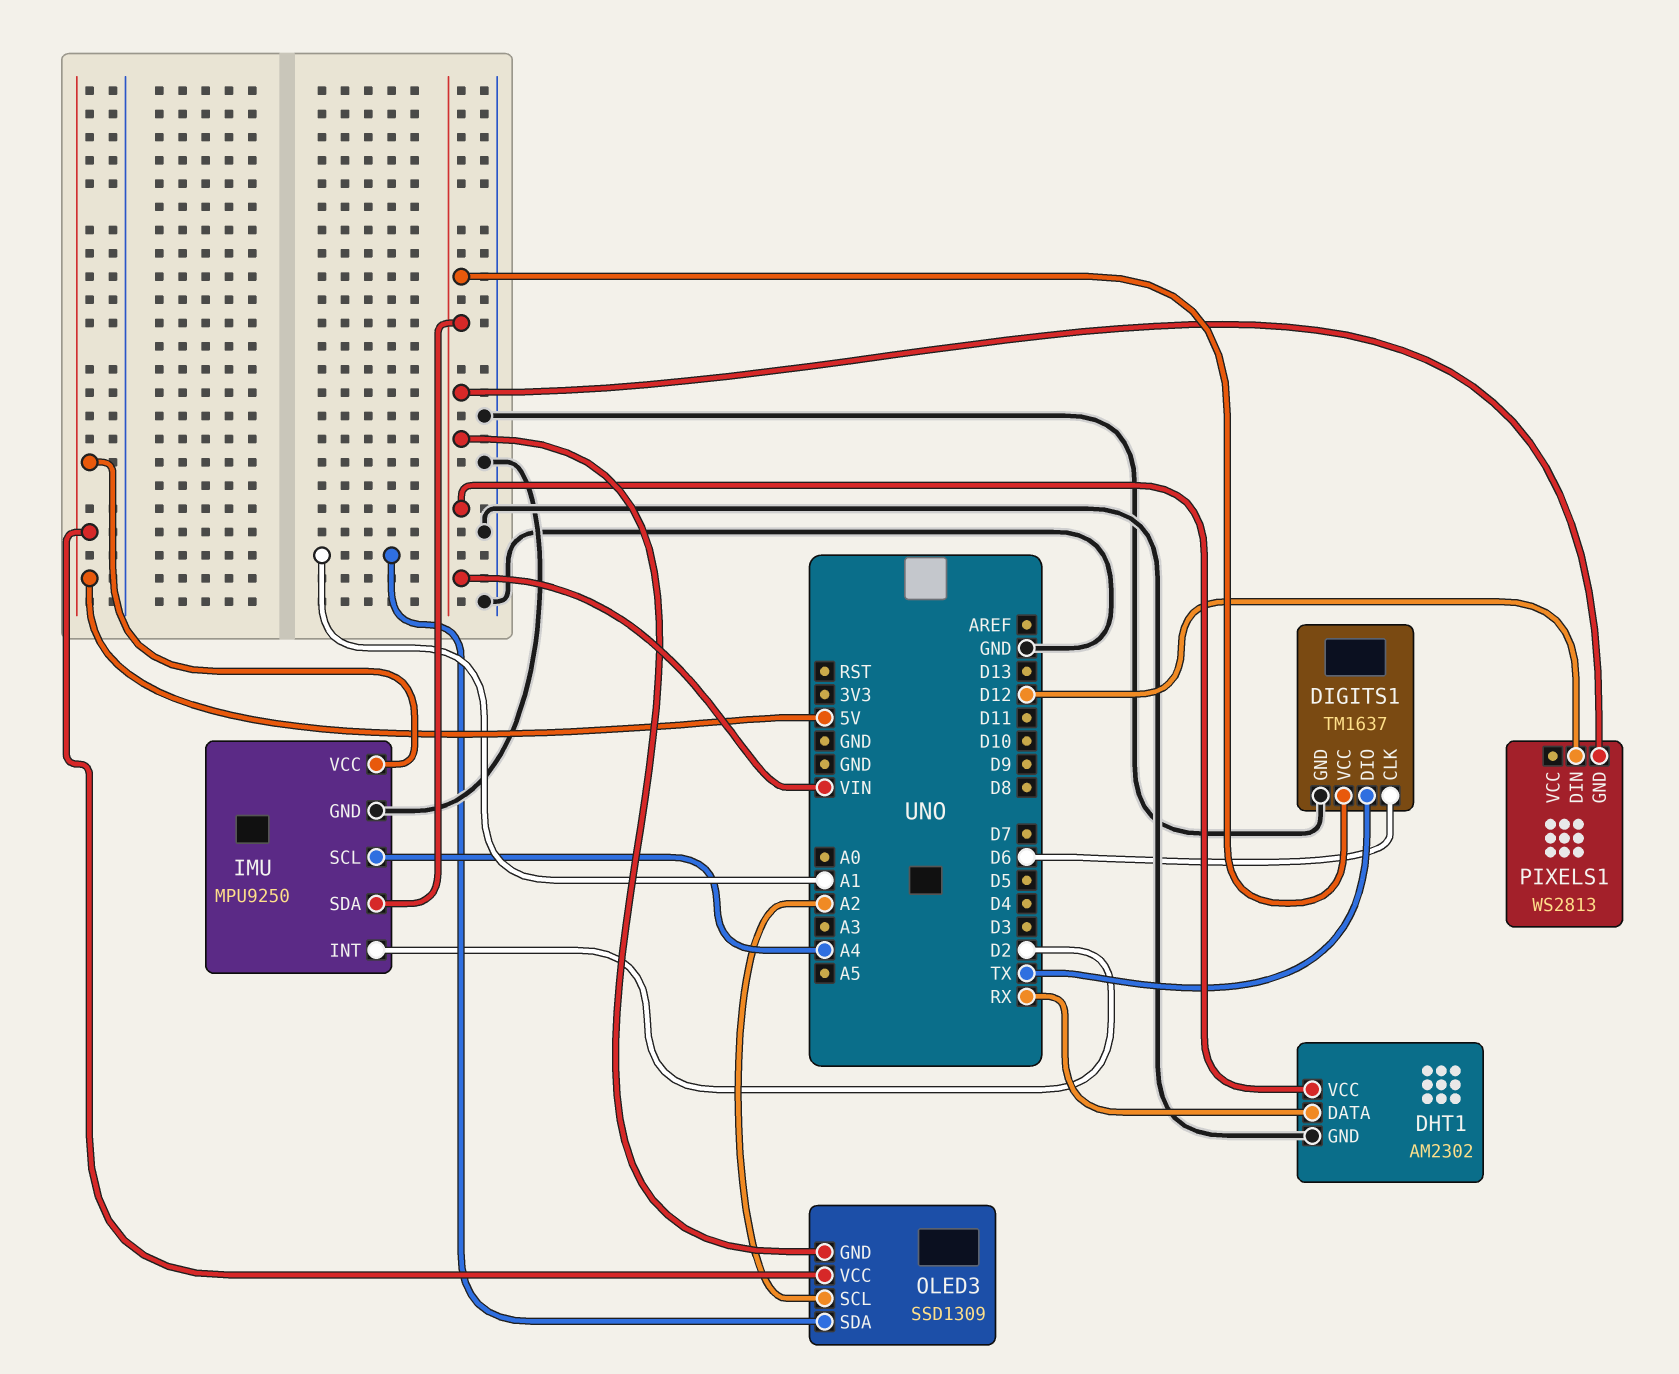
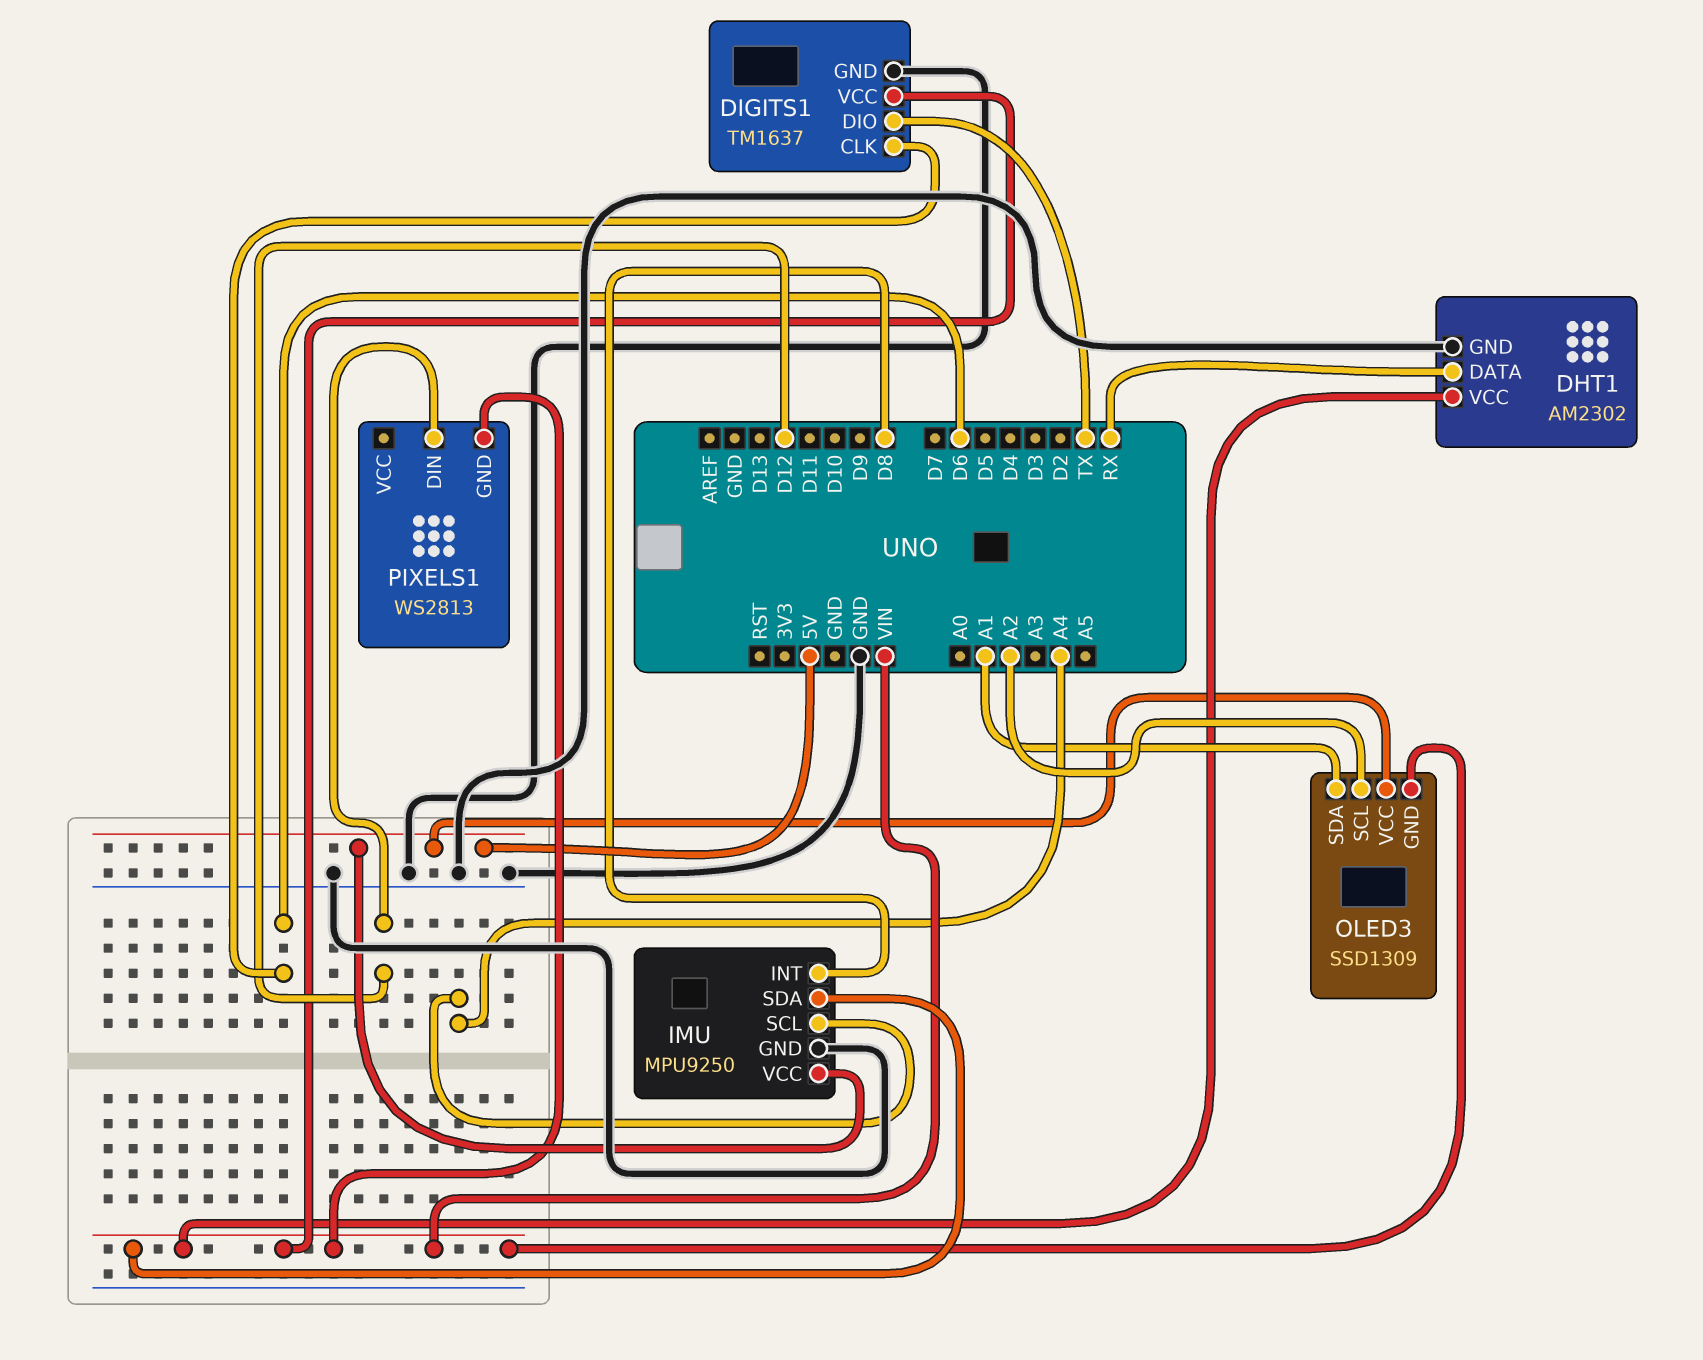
IMU pin INT: D2 -> D8

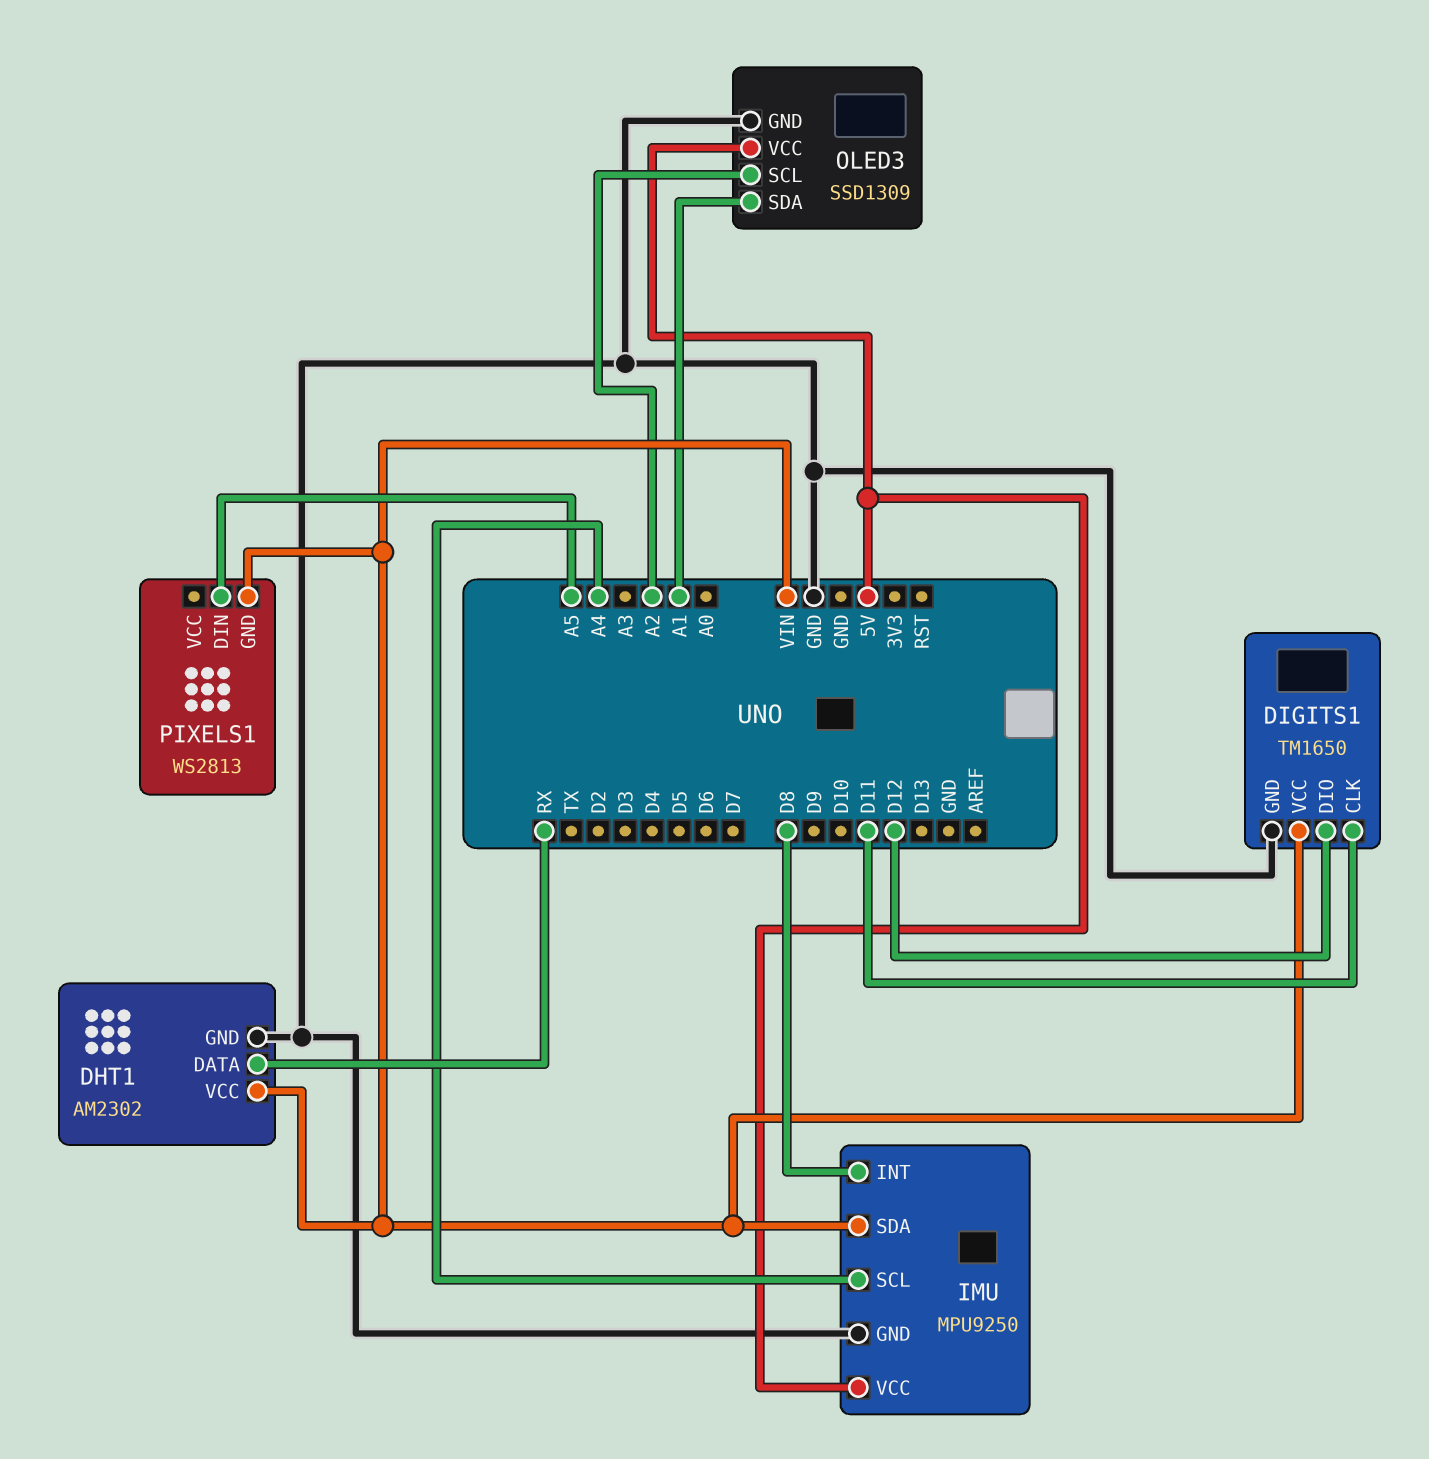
DIGITS1: TM1637 -> TM1650
DIGITS1 pin CLK: D6 -> D11
DIGITS1 pin DIO: TX -> D12
OLED3 pin GND: VIN -> GND
PIXELS1 pin DIN: D12 -> A5

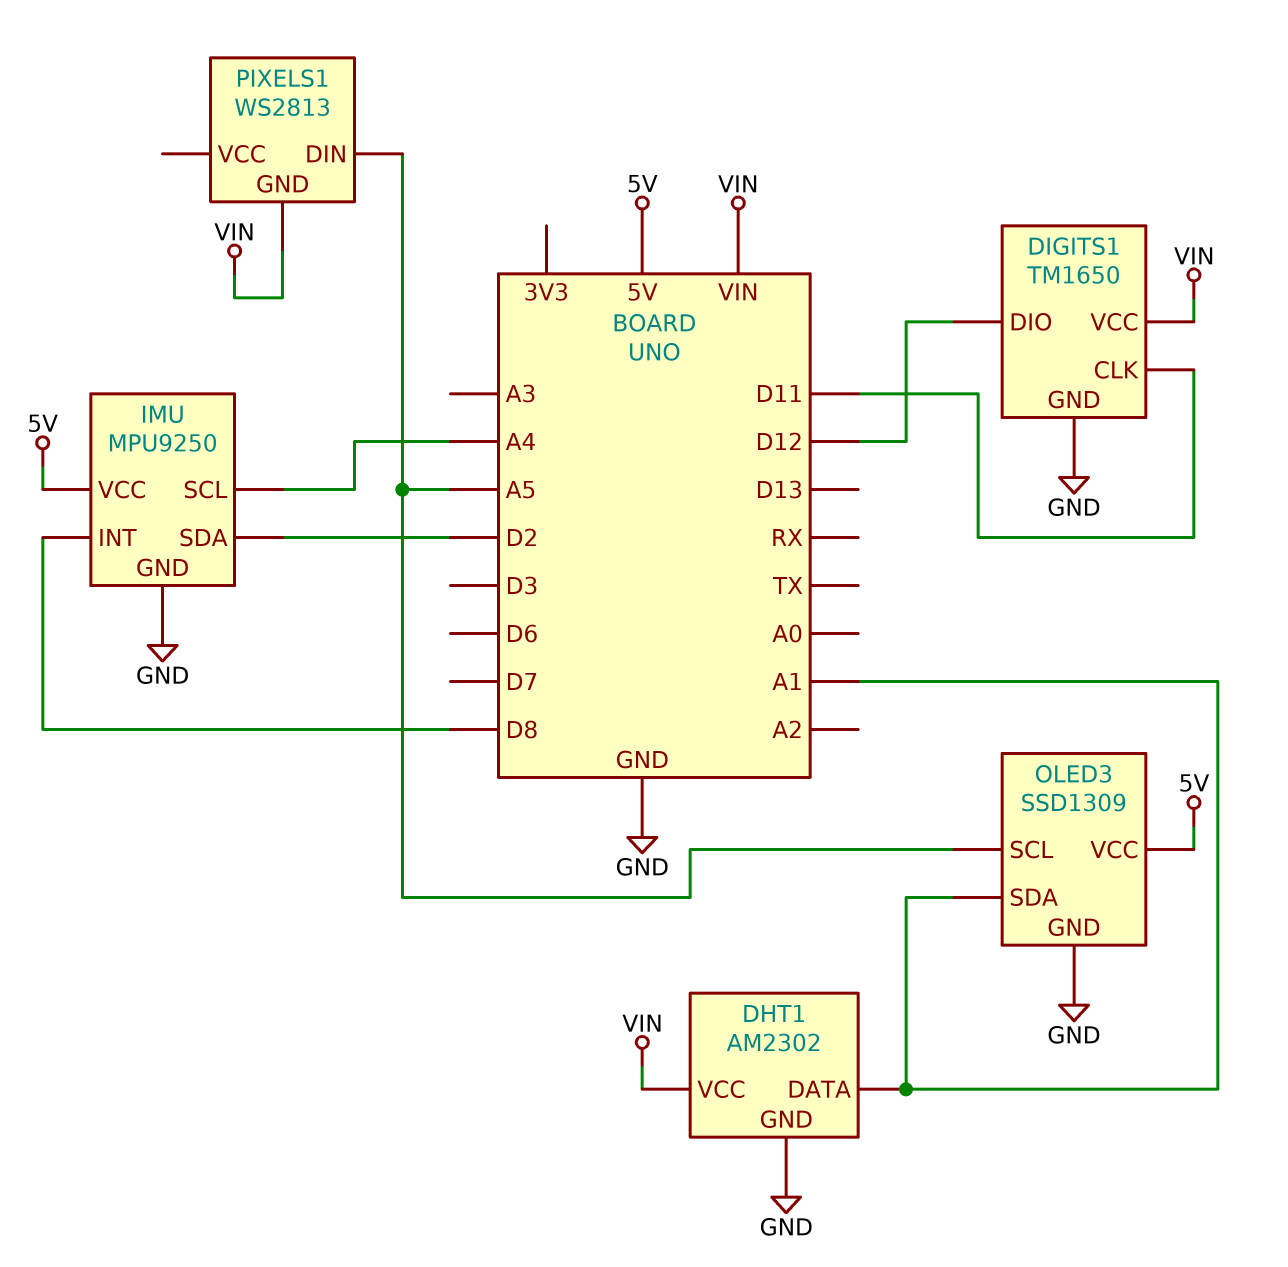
DHT1 pin DATA: RX -> A1
IMU pin SDA: VIN -> D2
OLED3 pin SCL: A2 -> A5

